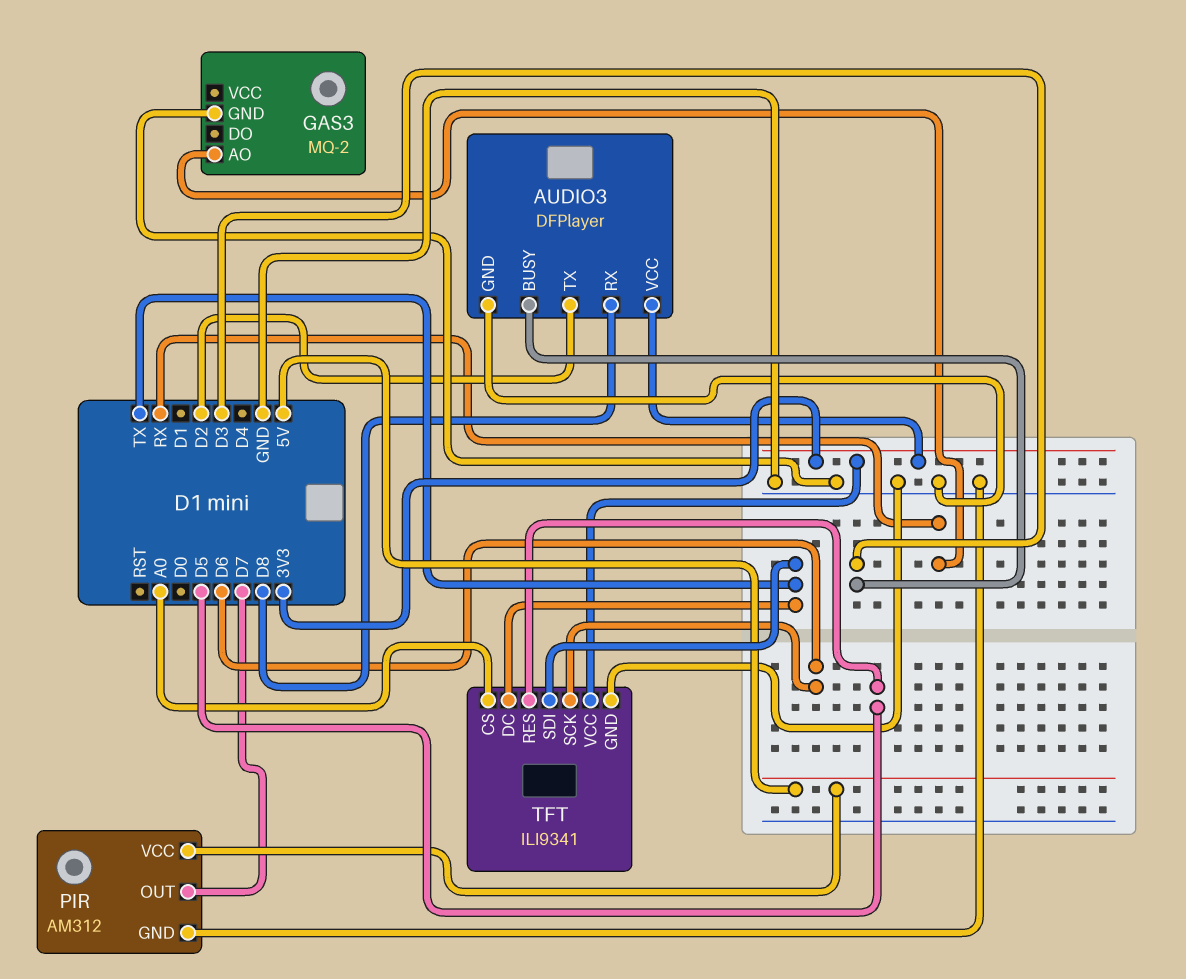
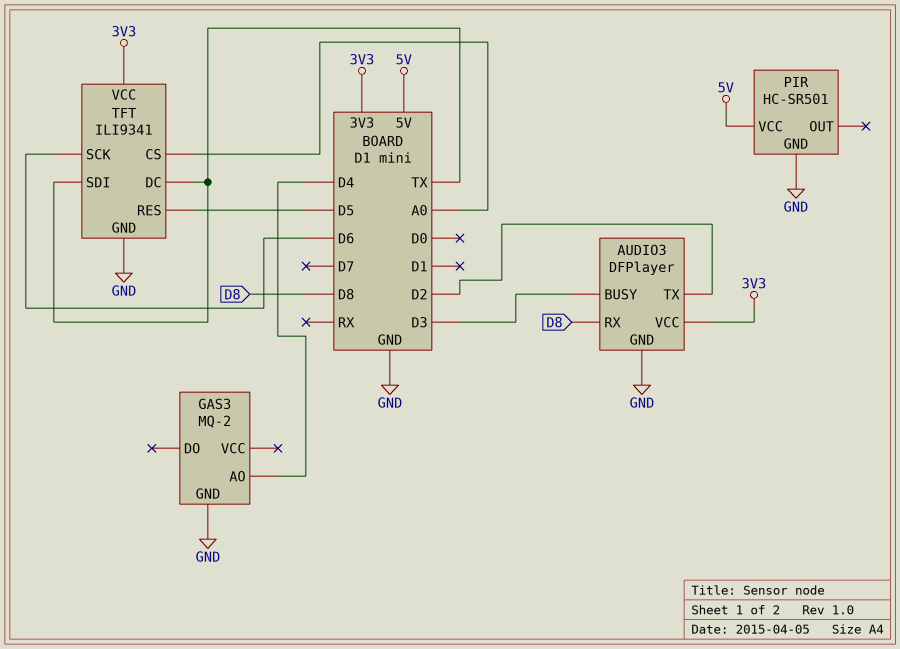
GAS3 pin AO: RX -> D4
PIR: AM312 -> HC-SR501
PIR pin OUT: D7 -> none

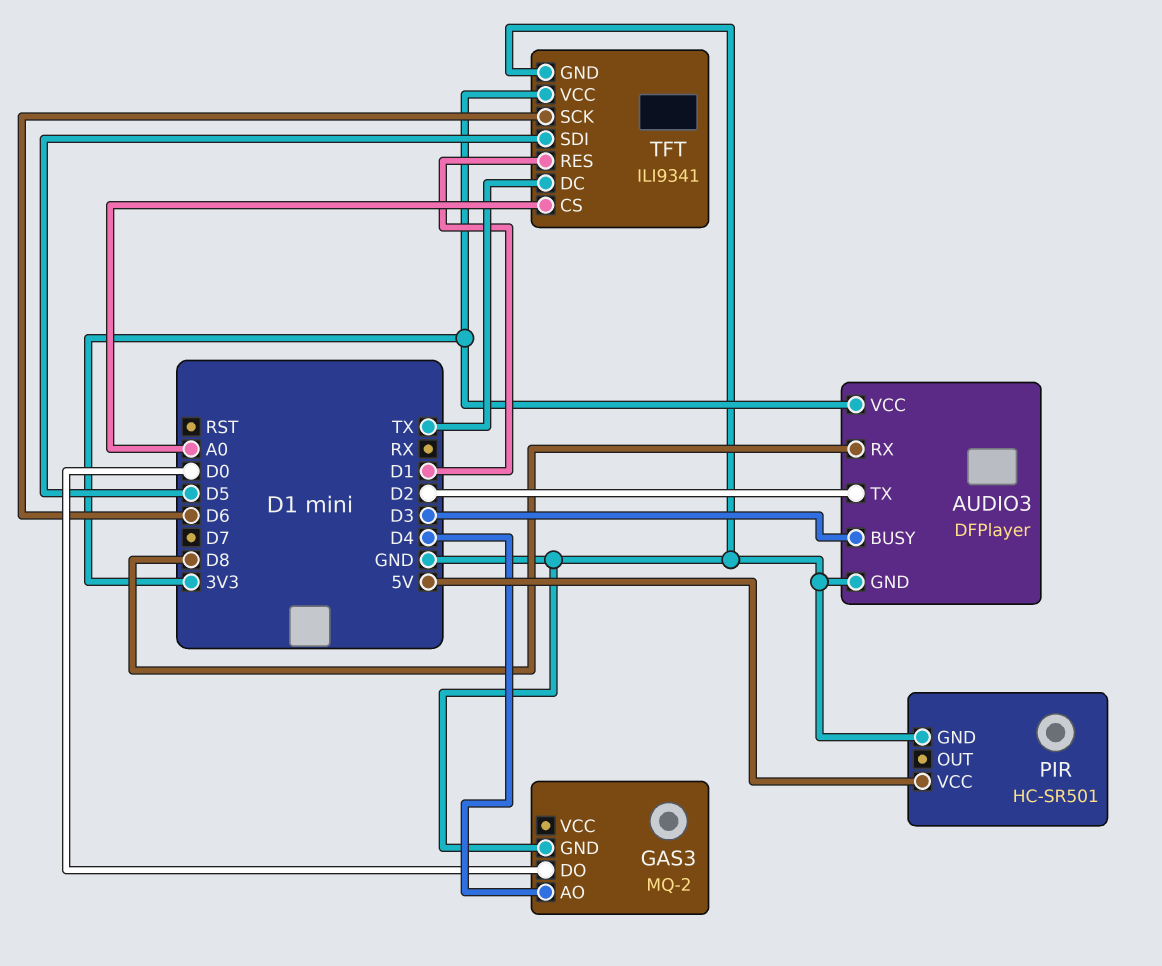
GAS3 pin DO: none -> D0
TFT pin RES: D5 -> D1
TFT pin SDI: TX -> D5

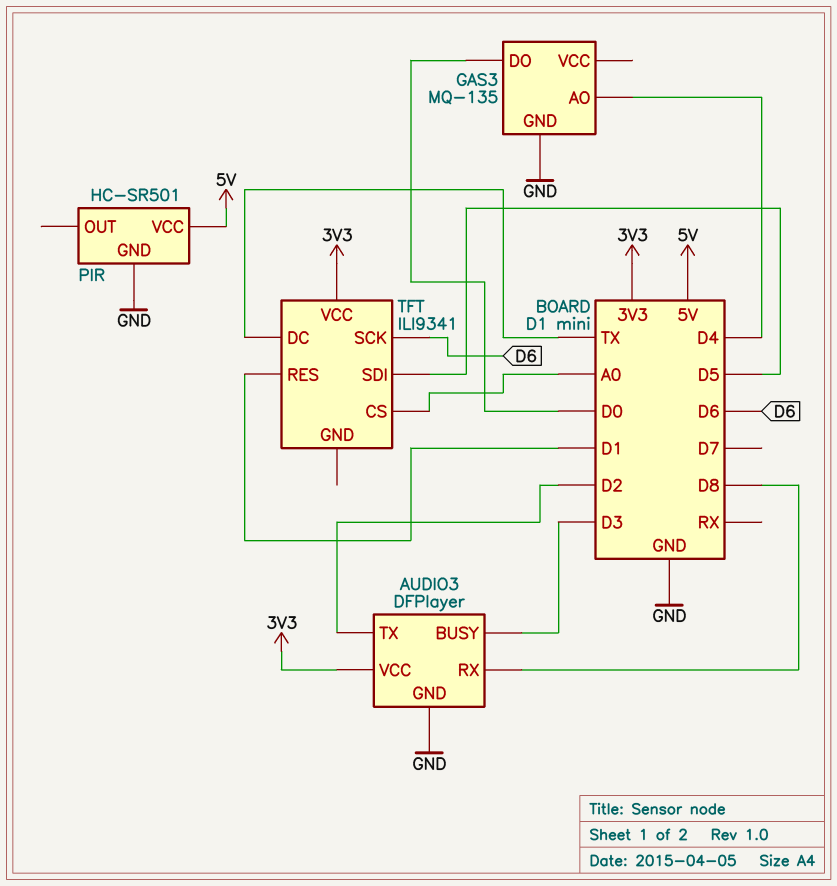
GAS3: MQ-2 -> MQ-135
TFT pin GND: GND -> none

